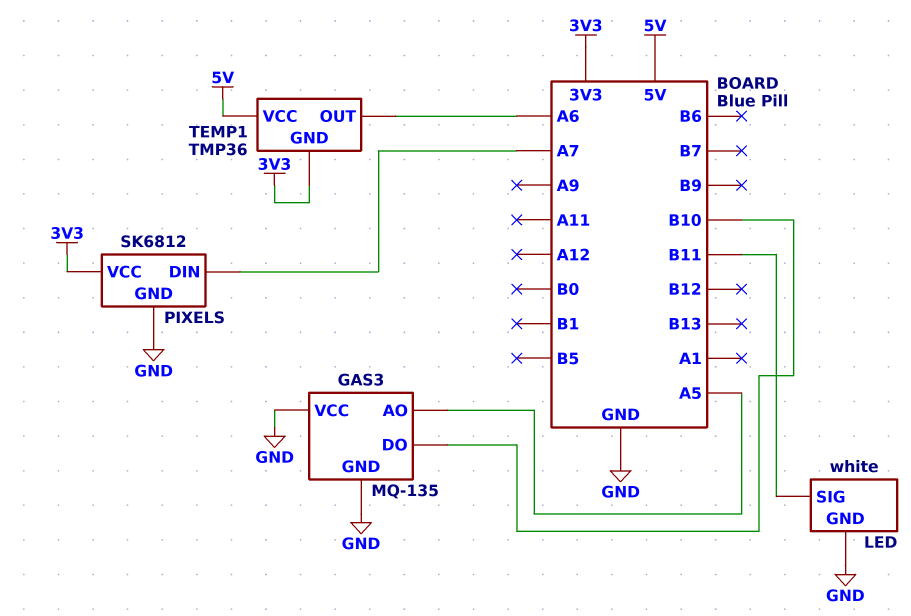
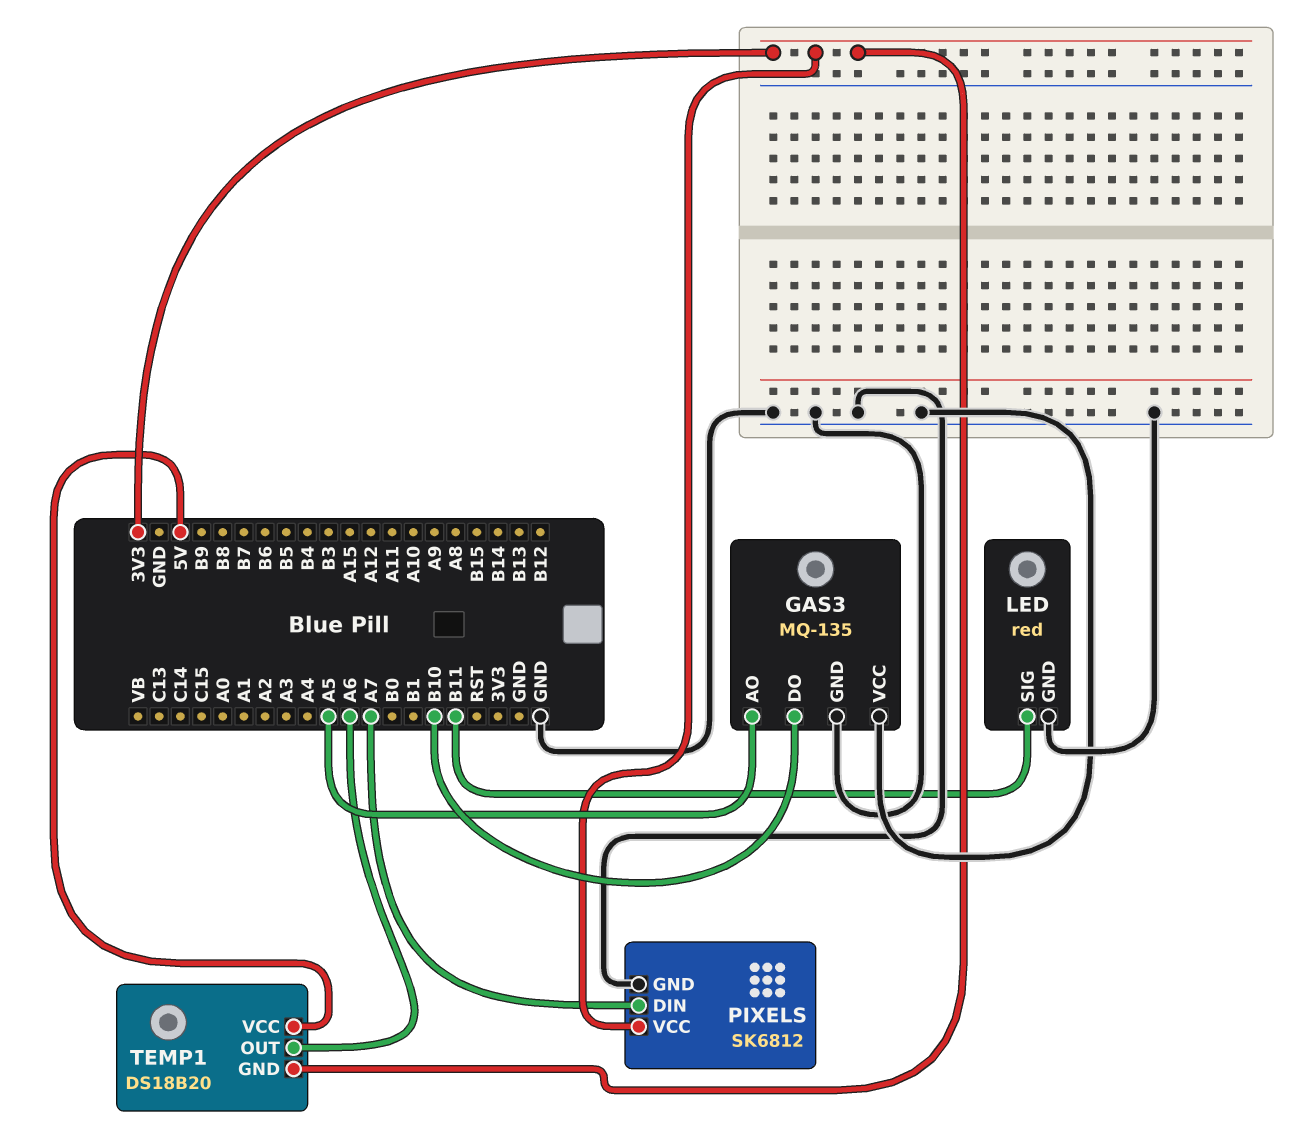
LED: white -> red
TEMP1: TMP36 -> DS18B20

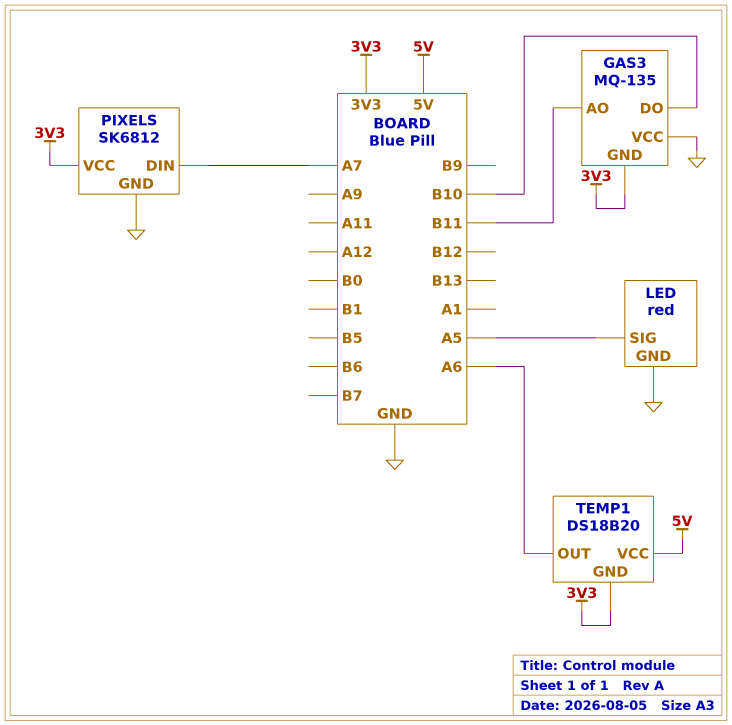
GAS3 pin AO: A5 -> B11
GAS3 pin GND: GND -> 3V3
LED pin SIG: B11 -> A5

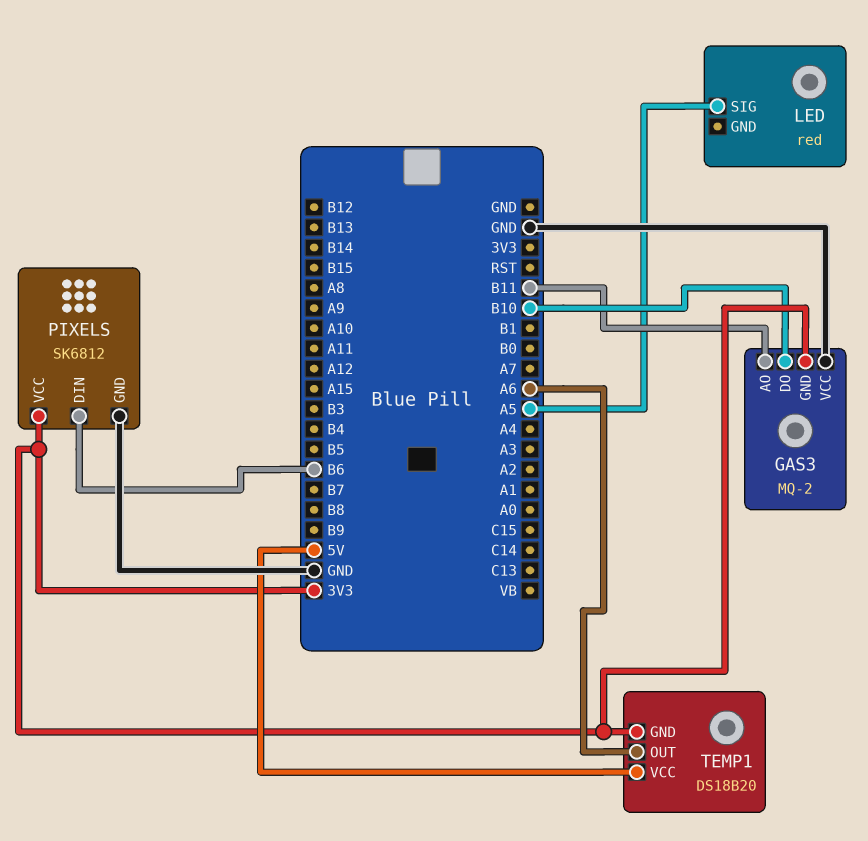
GAS3: MQ-135 -> MQ-2
LED pin GND: GND -> none
PIXELS pin DIN: A7 -> B6

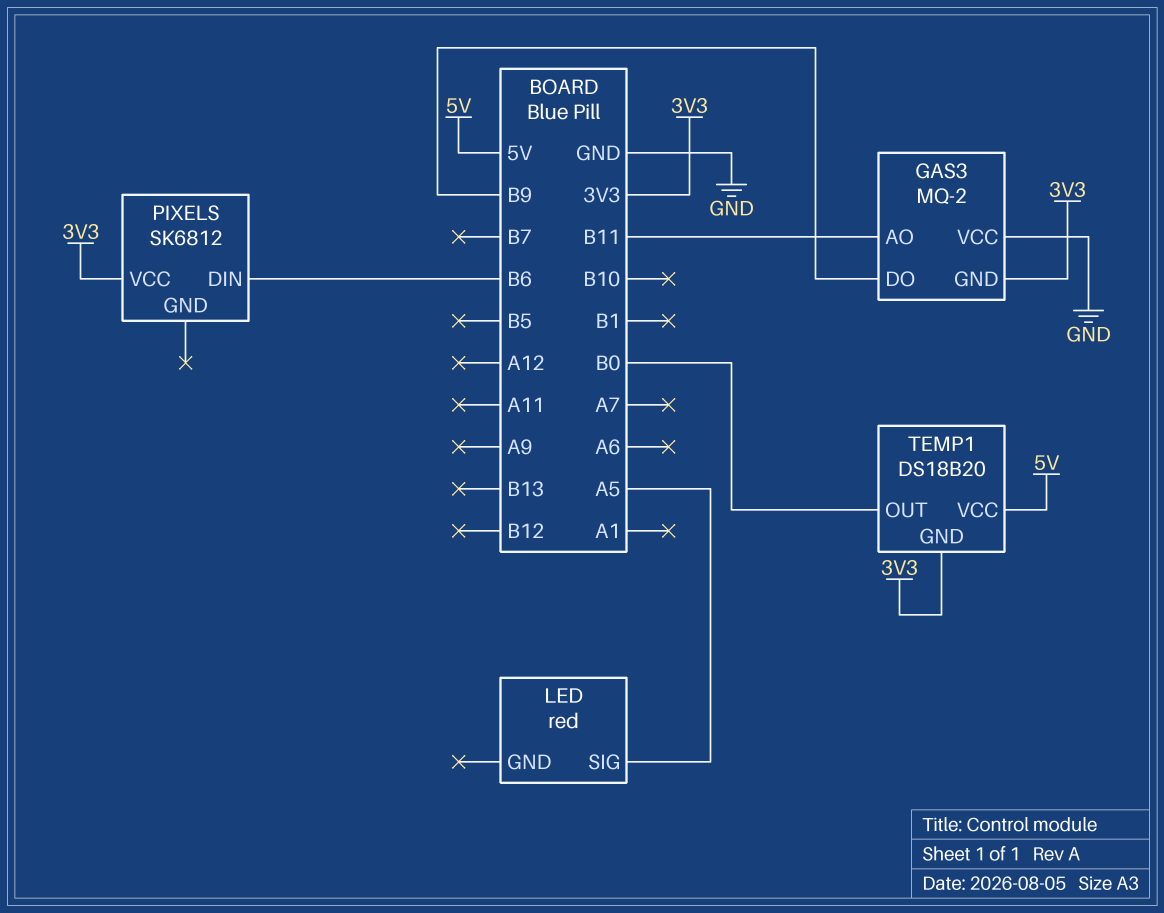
GAS3 pin DO: B10 -> B9
PIXELS pin GND: GND -> none
TEMP1 pin OUT: A6 -> B0

